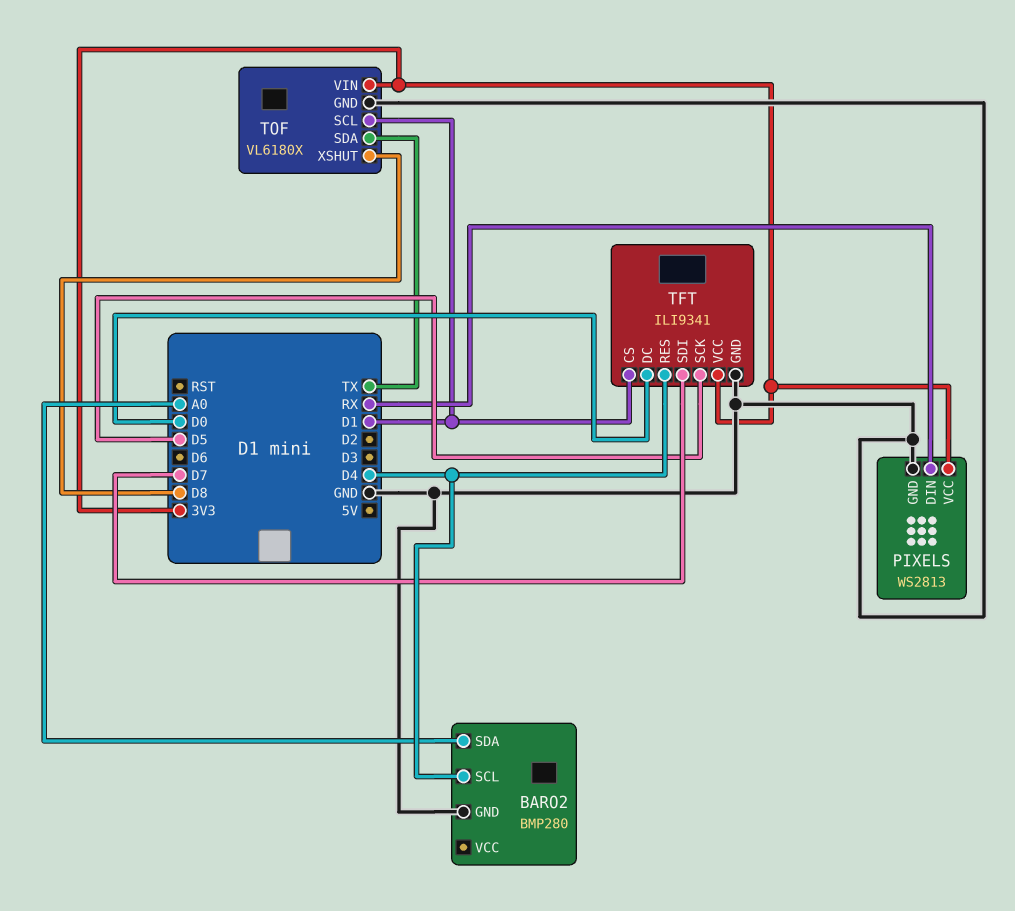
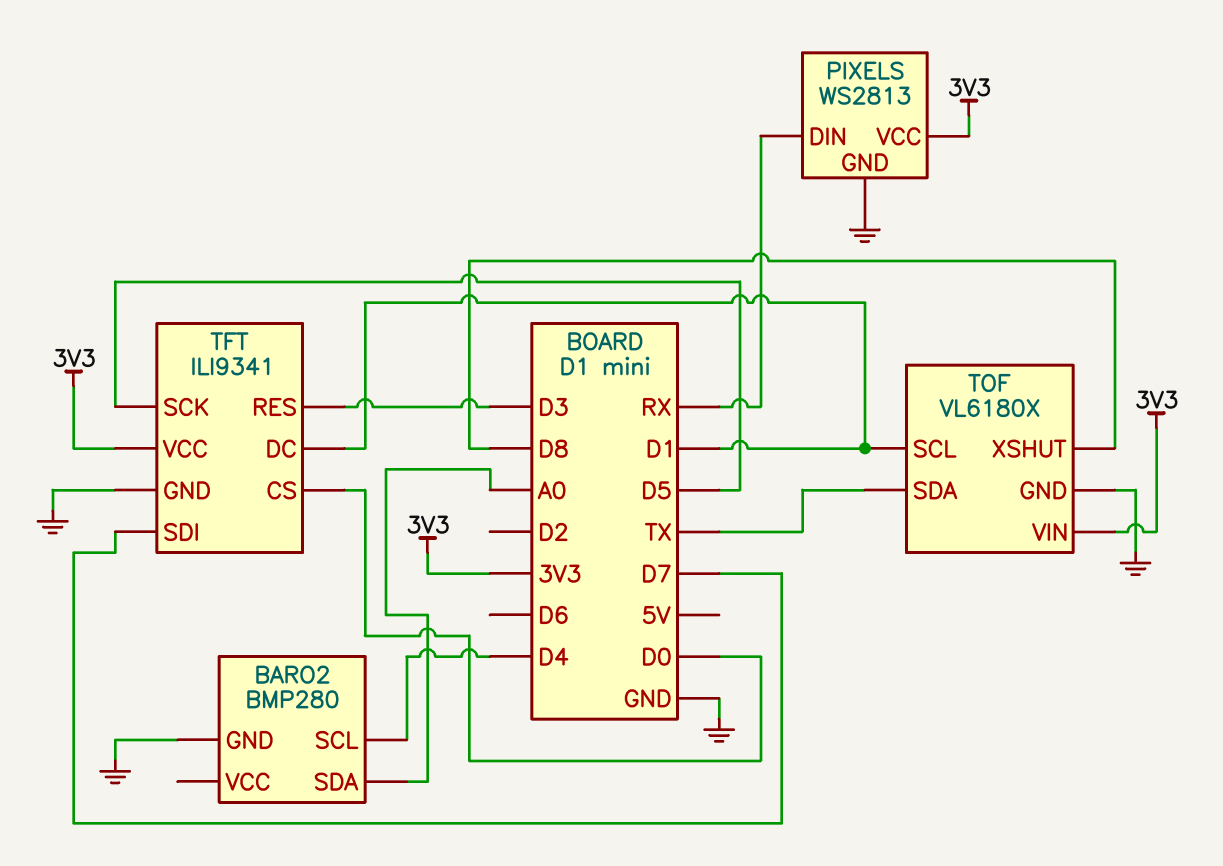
TFT pin CS: D1 -> D0
TFT pin DC: D0 -> D1
TFT pin RES: D4 -> D3

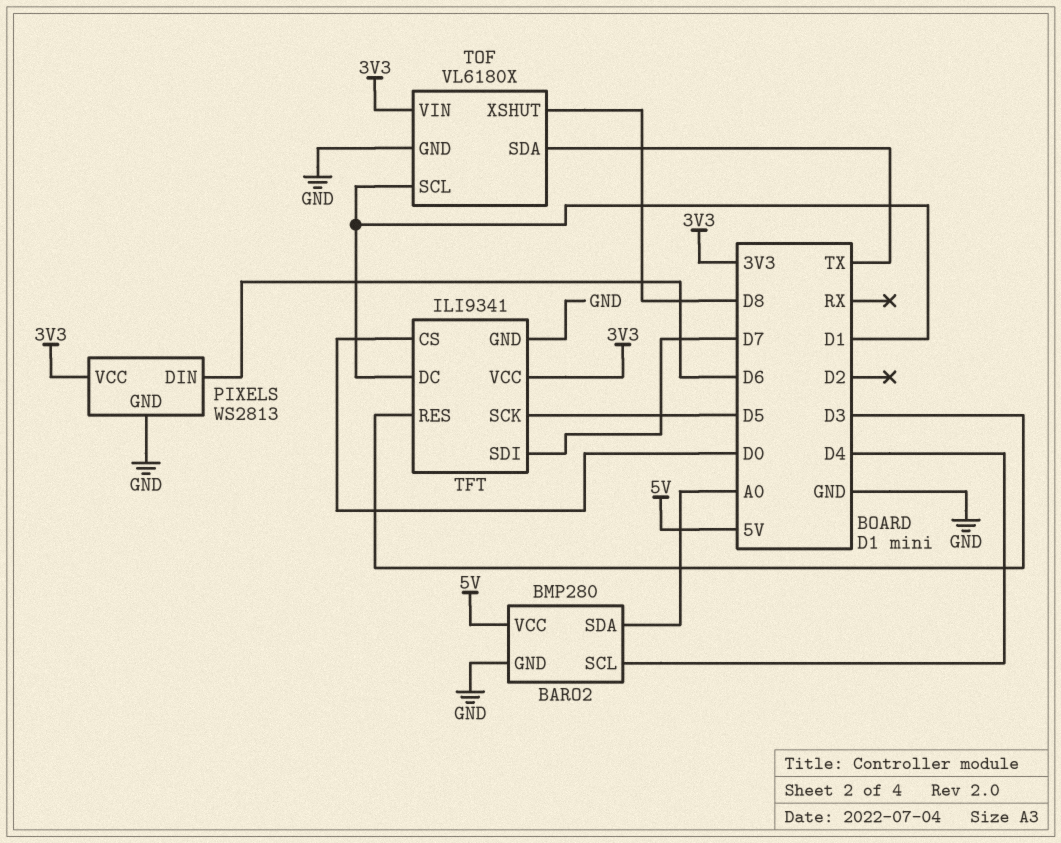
BARO2 pin VCC: none -> 5V
PIXELS pin DIN: RX -> D6

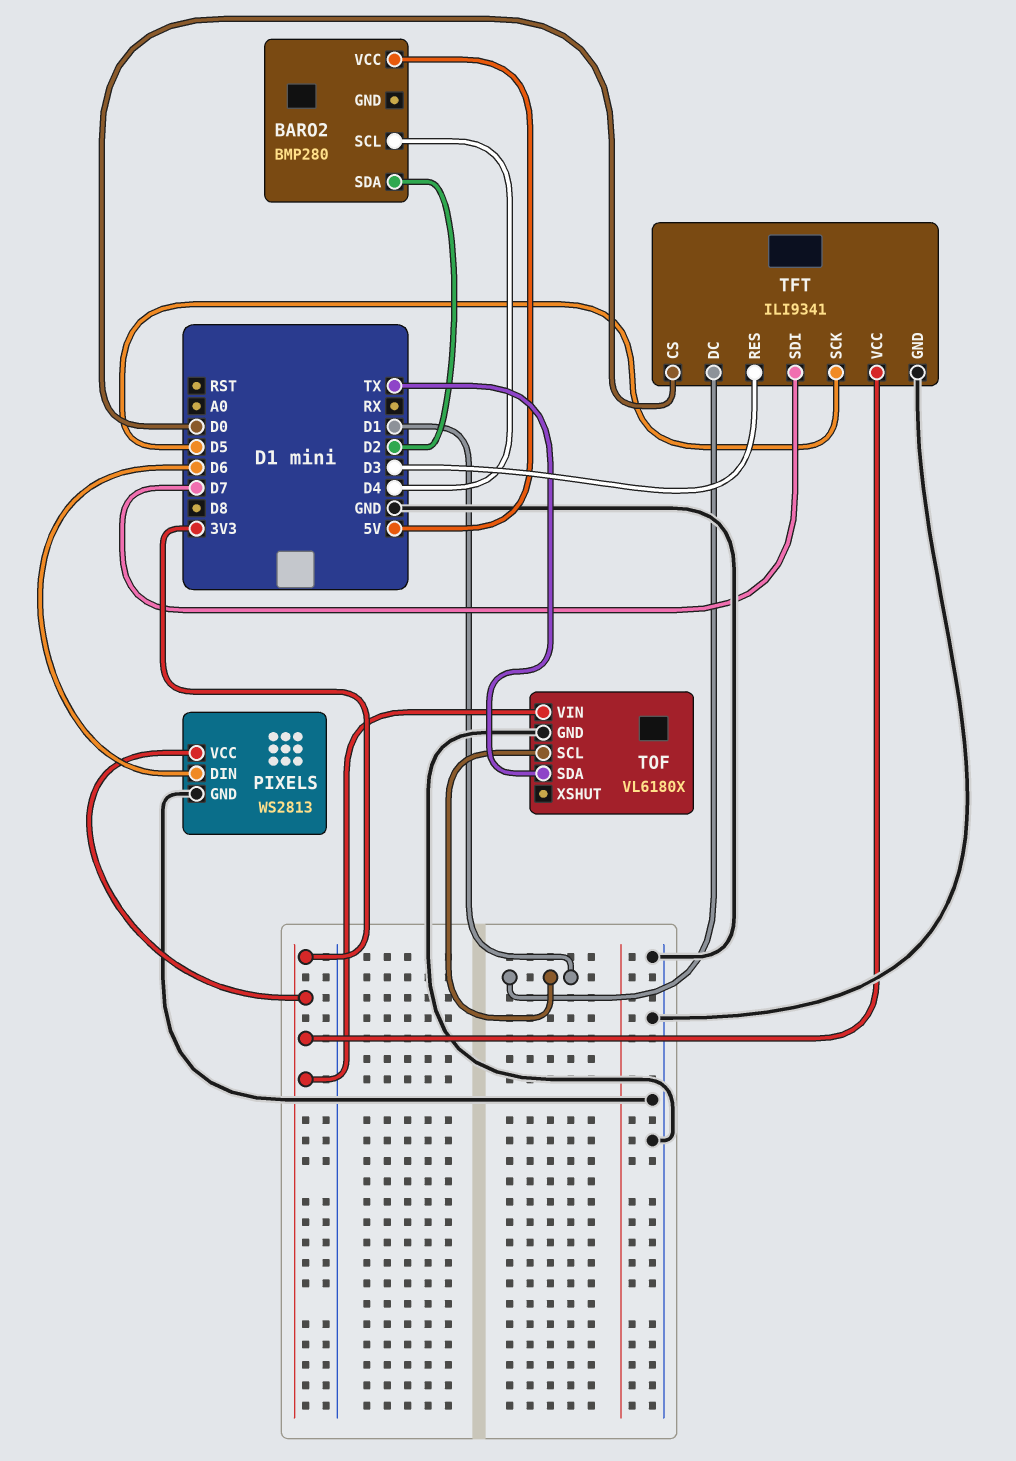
BARO2 pin GND: GND -> none
BARO2 pin SDA: A0 -> D2
TOF pin XSHUT: D8 -> none

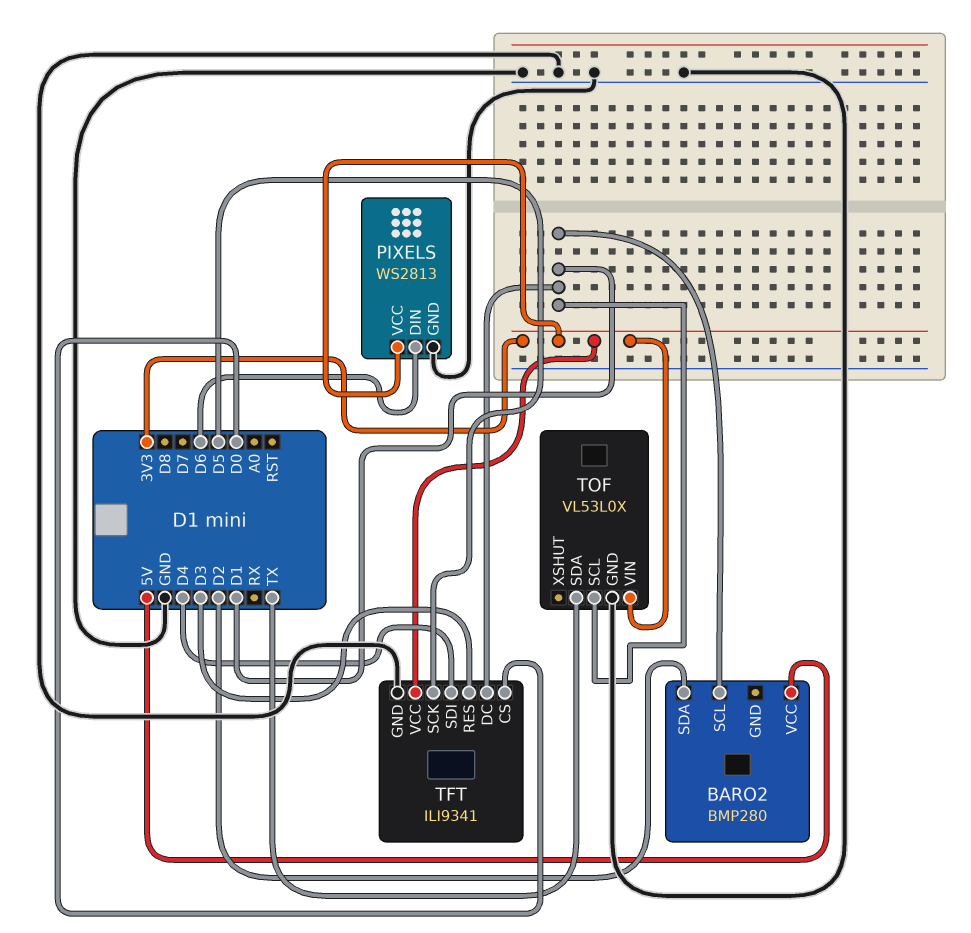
BARO2 pin SCL: D4 -> D1
TFT pin SDI: D7 -> D4
TOF: VL6180X -> VL53L0X

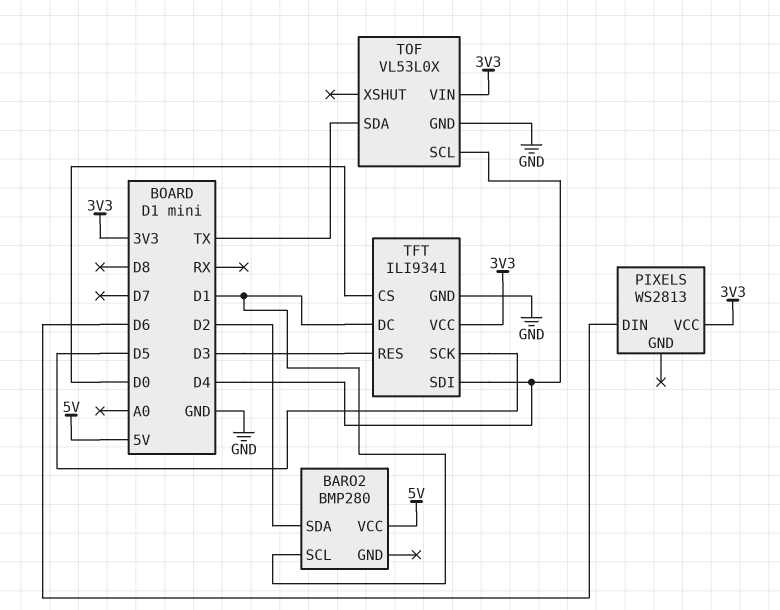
PIXELS pin GND: GND -> none
TOF pin SCL: D1 -> D4

